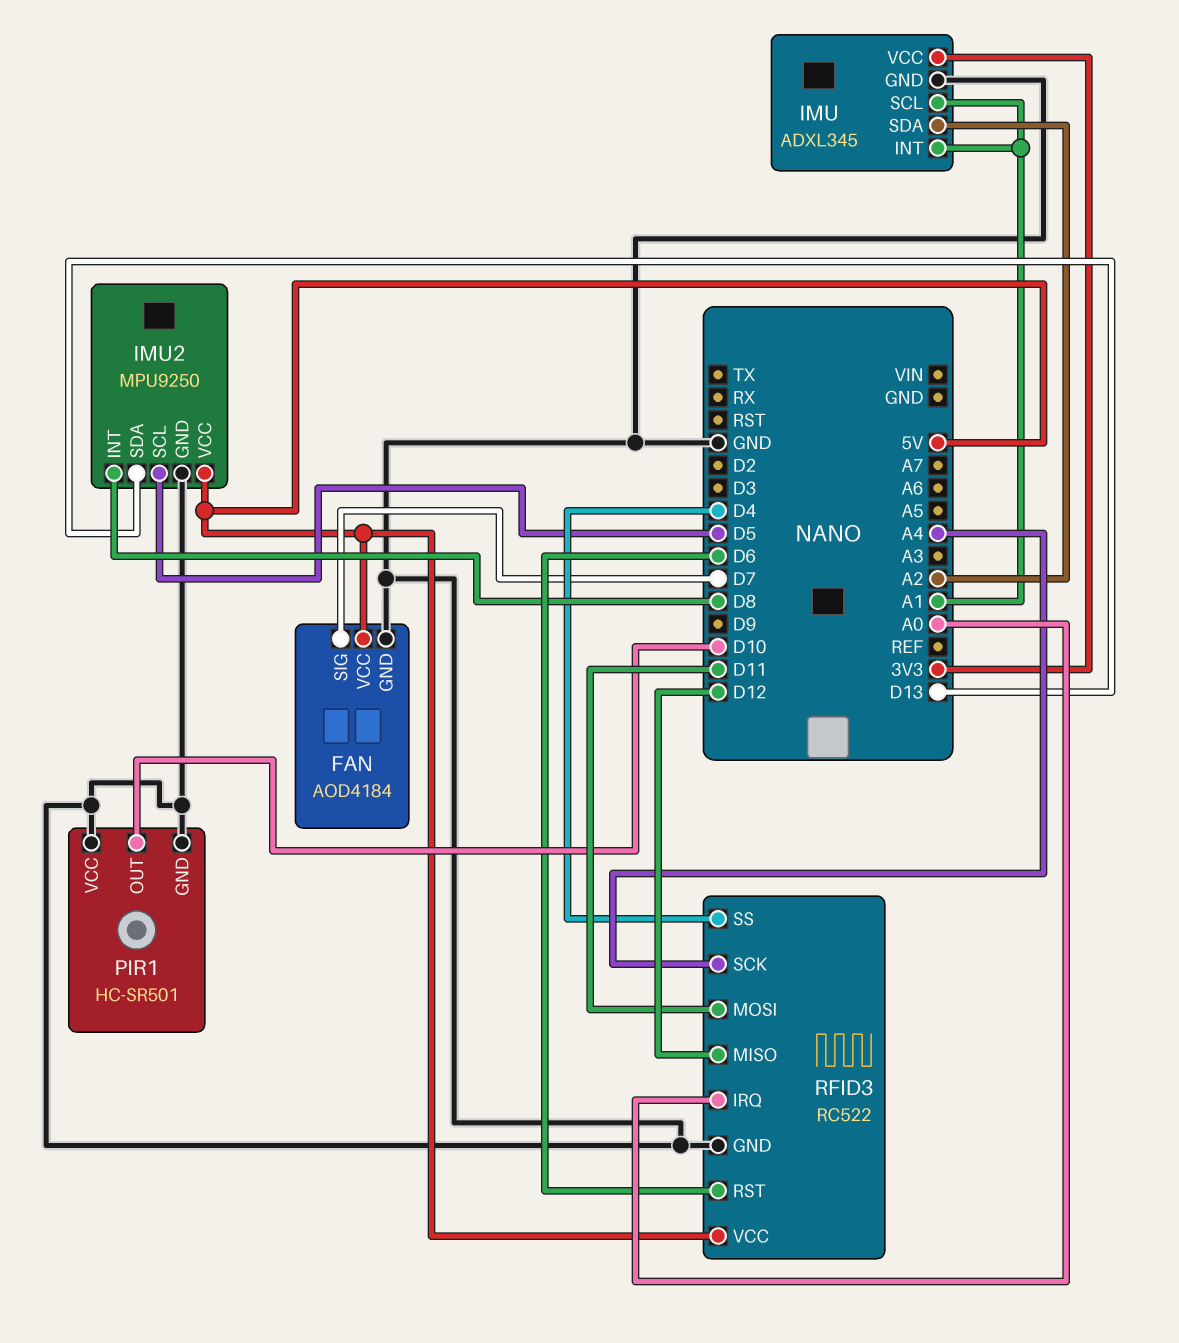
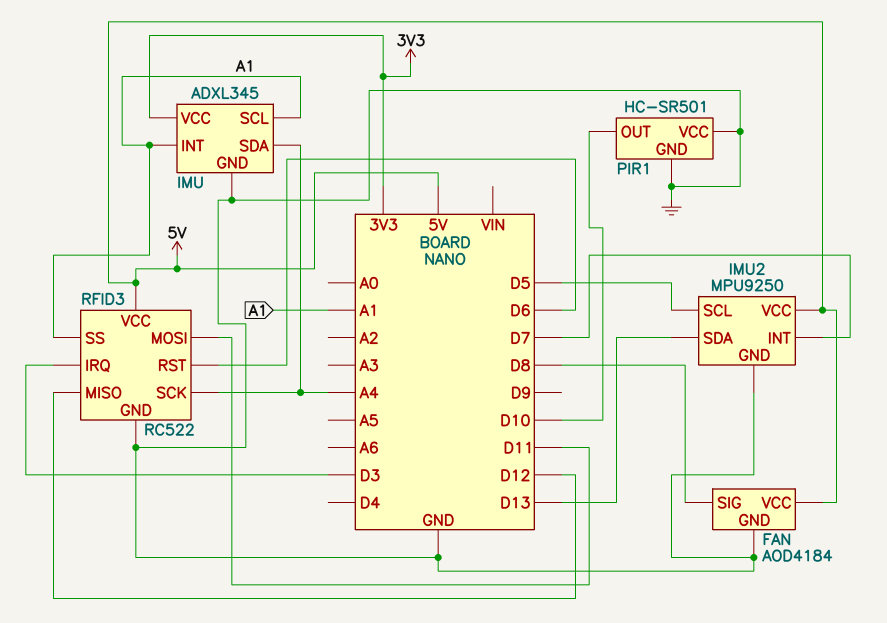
FAN pin SIG: D7 -> D8
IMU pin SDA: A2 -> A4
IMU2 pin INT: D8 -> D7
RFID3 pin IRQ: A0 -> D3
RFID3 pin SS: D4 -> A1

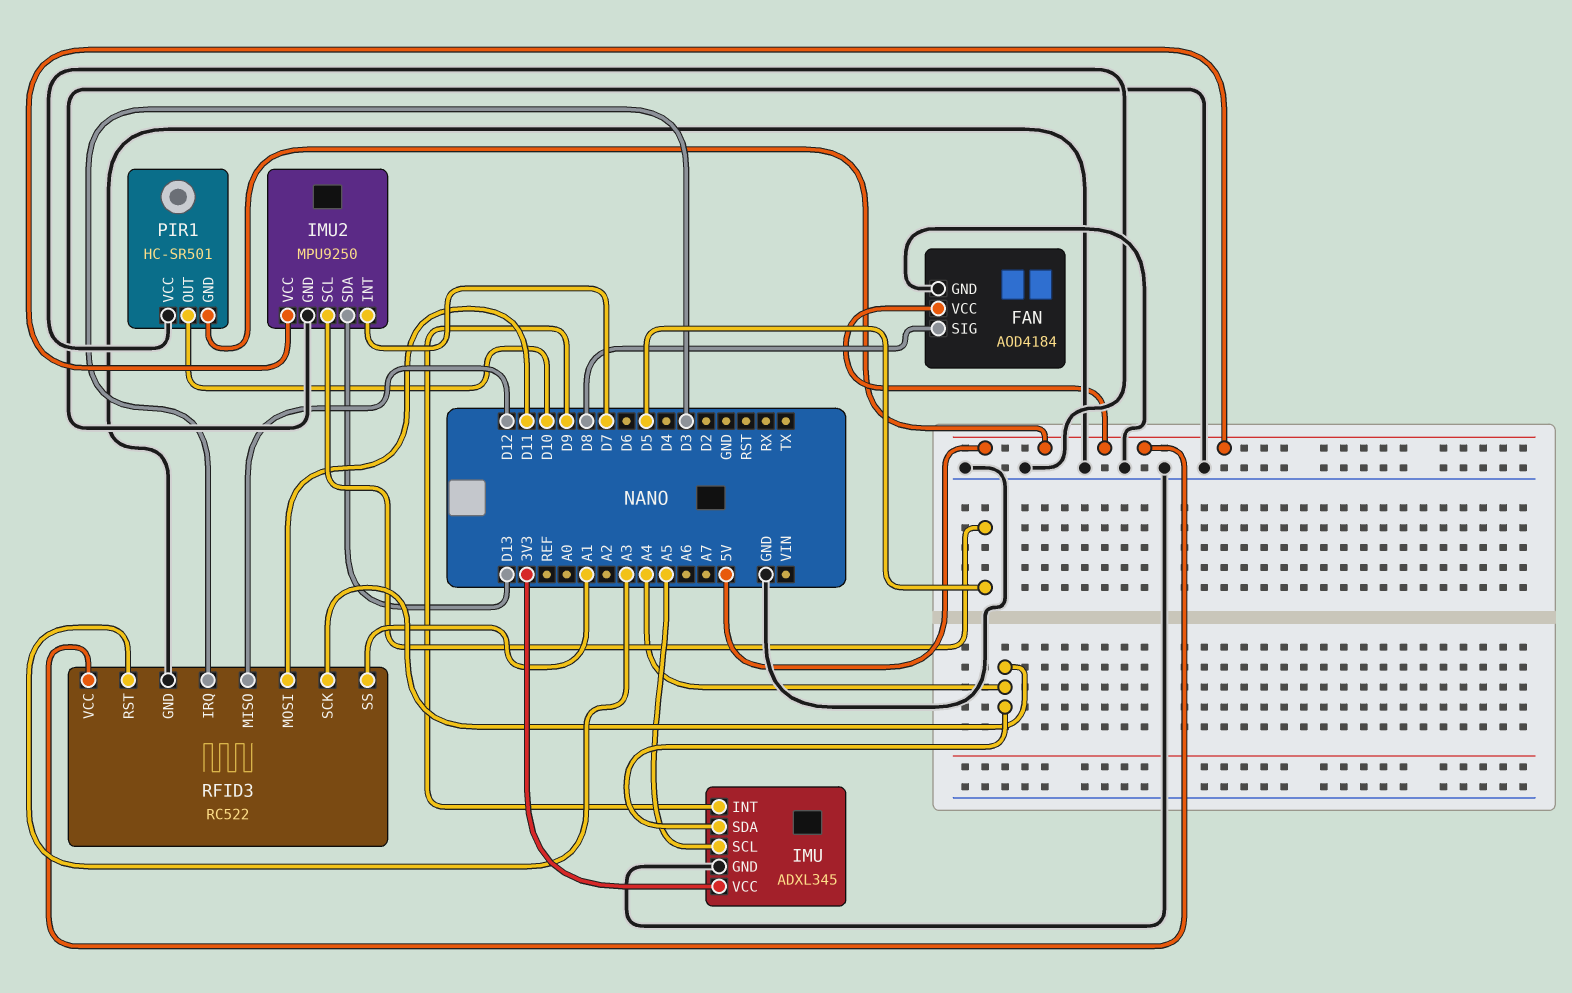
IMU pin INT: A1 -> D9
IMU pin SCL: A1 -> A5
PIR1 pin GND: GND -> 5V
RFID3 pin RST: D6 -> A3

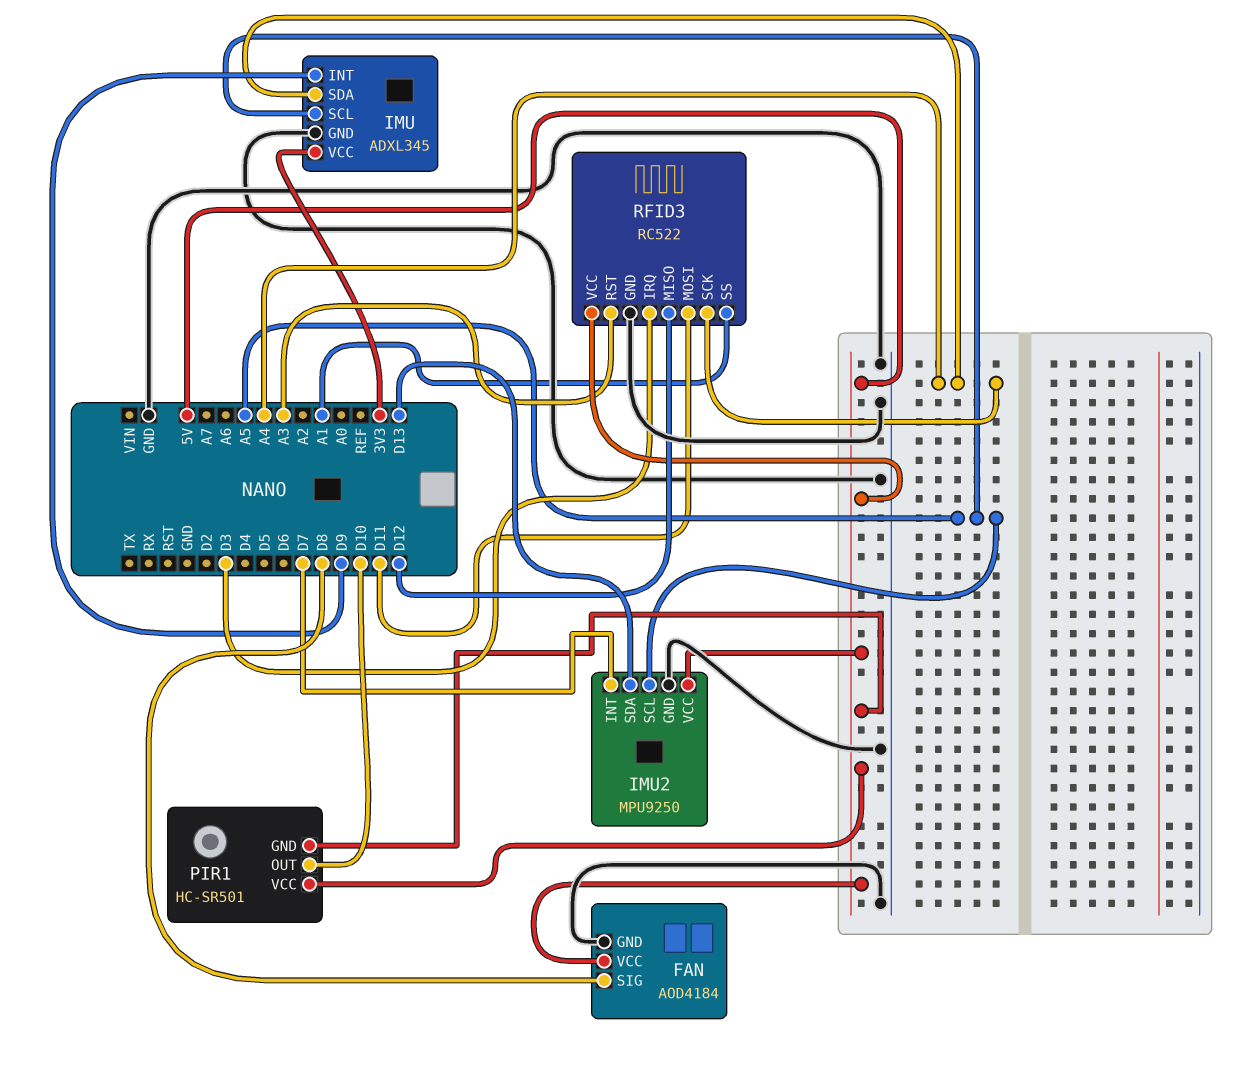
IMU2 pin SCL: D5 -> A5
PIR1 pin VCC: GND -> 5V

